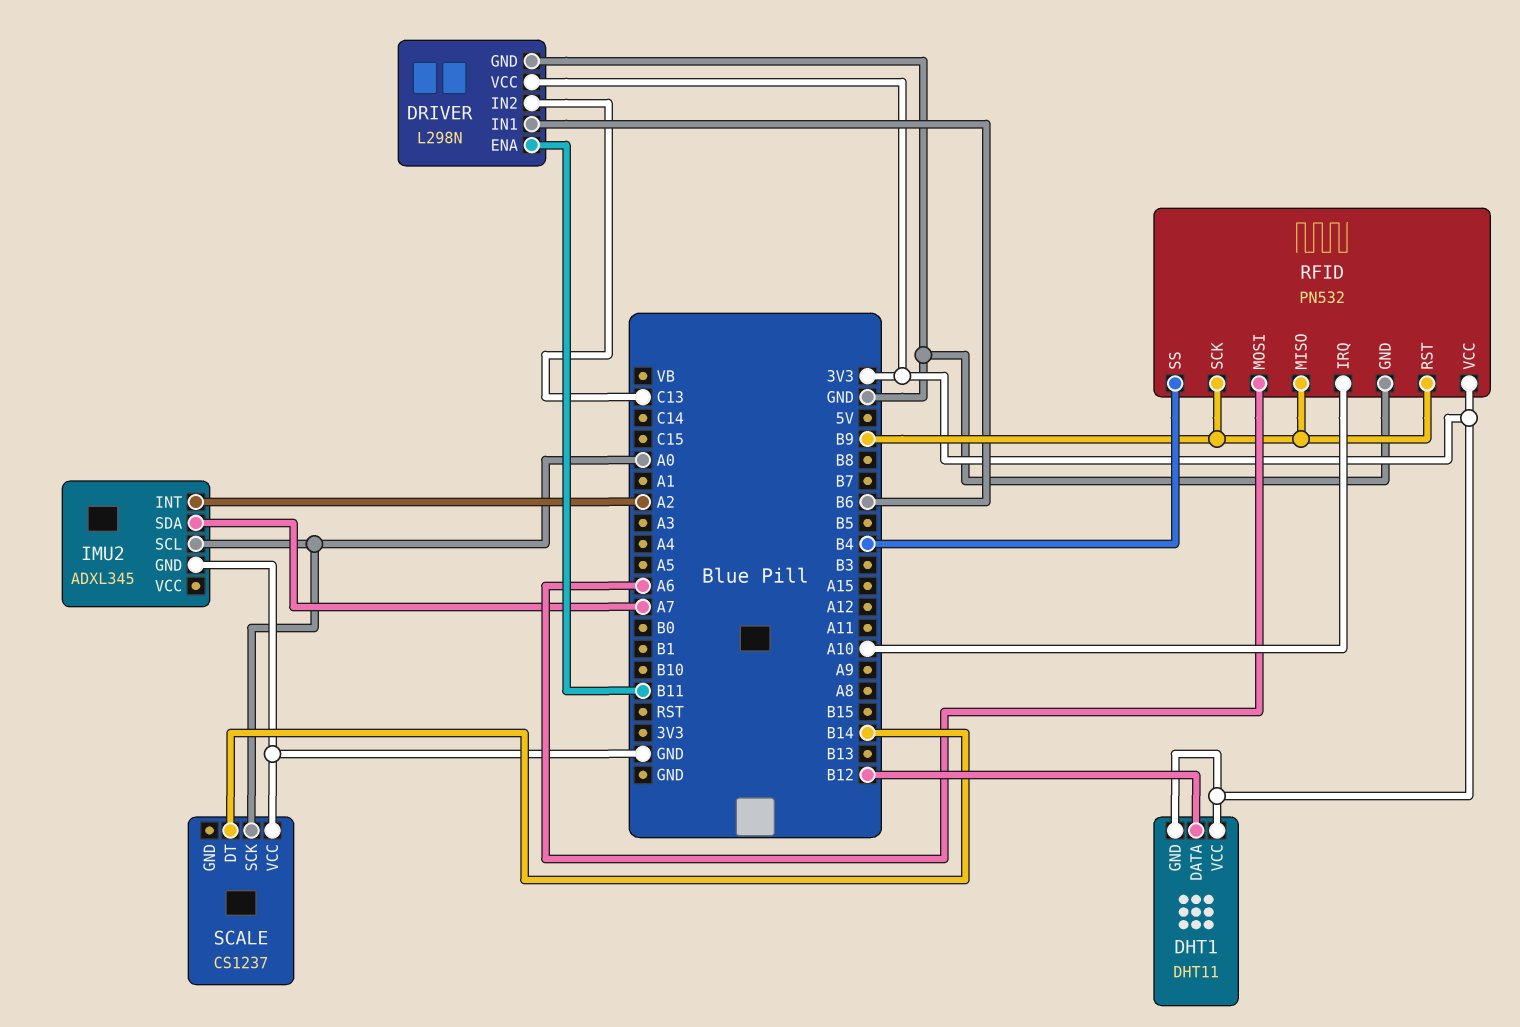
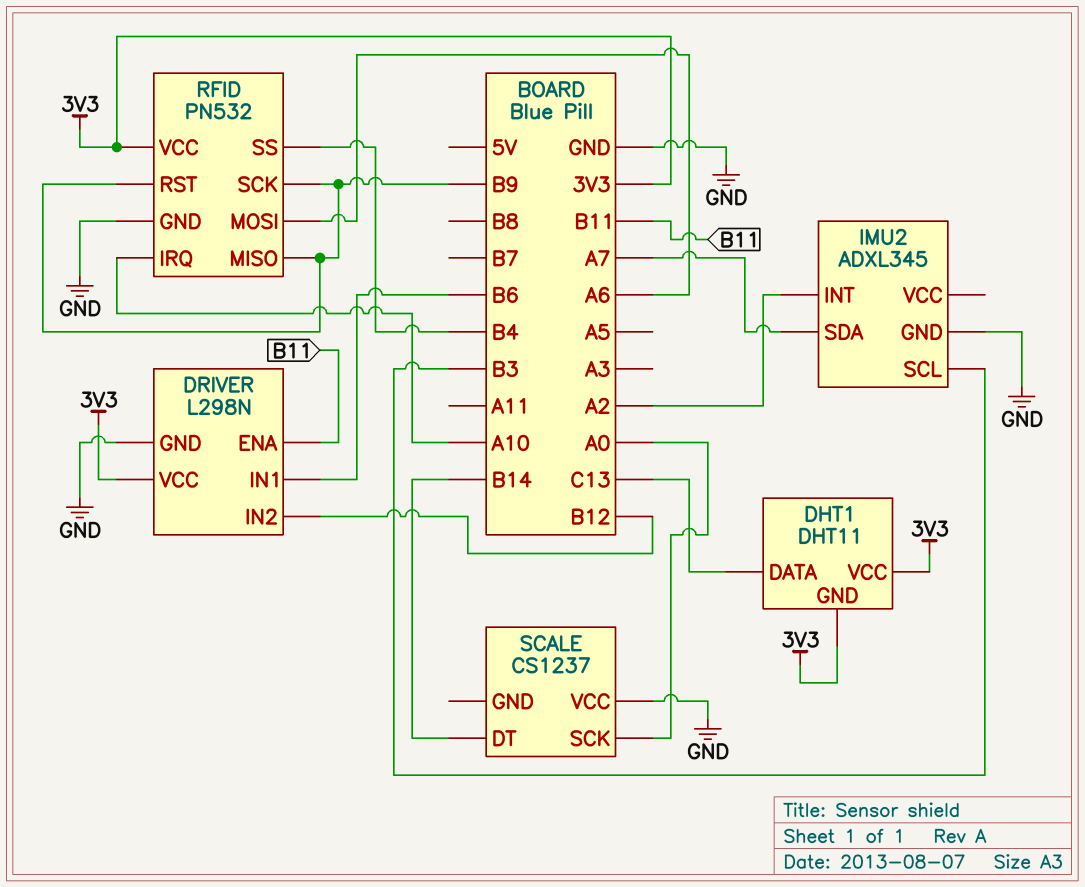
DHT1 pin DATA: B12 -> C13
DRIVER pin IN2: C13 -> B12
IMU2 pin SCL: A0 -> B3

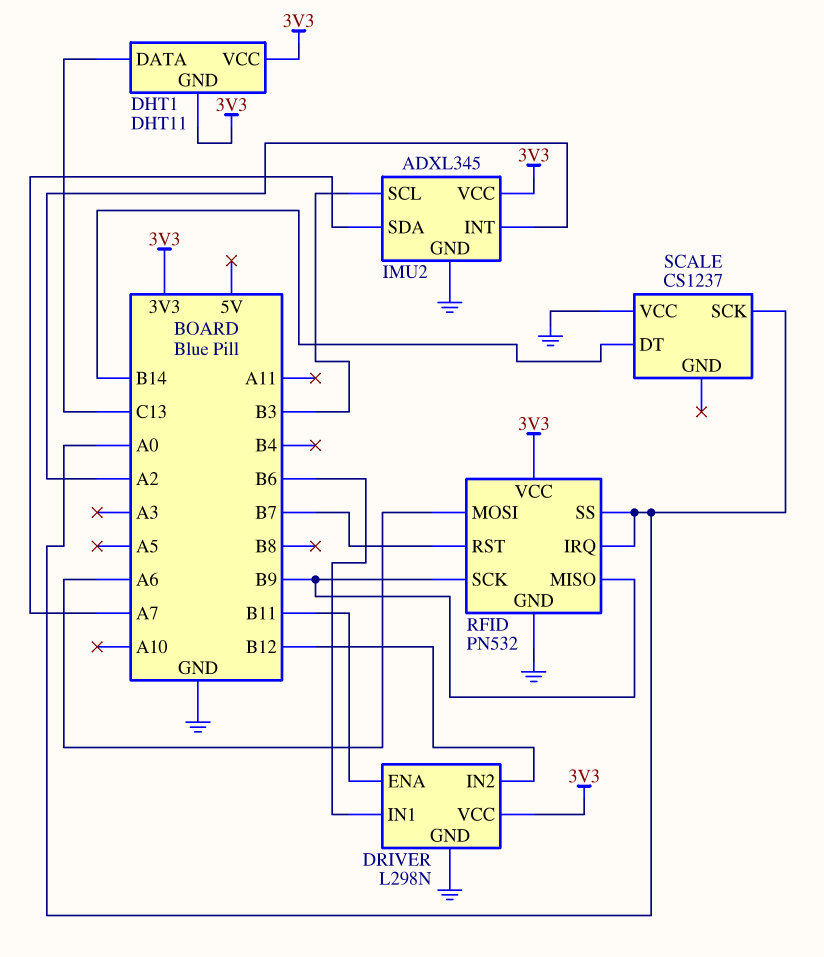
IMU2 pin VCC: none -> 3V3
RFID pin IRQ: A10 -> A0
RFID pin RST: B9 -> B7
RFID pin SS: B4 -> A0

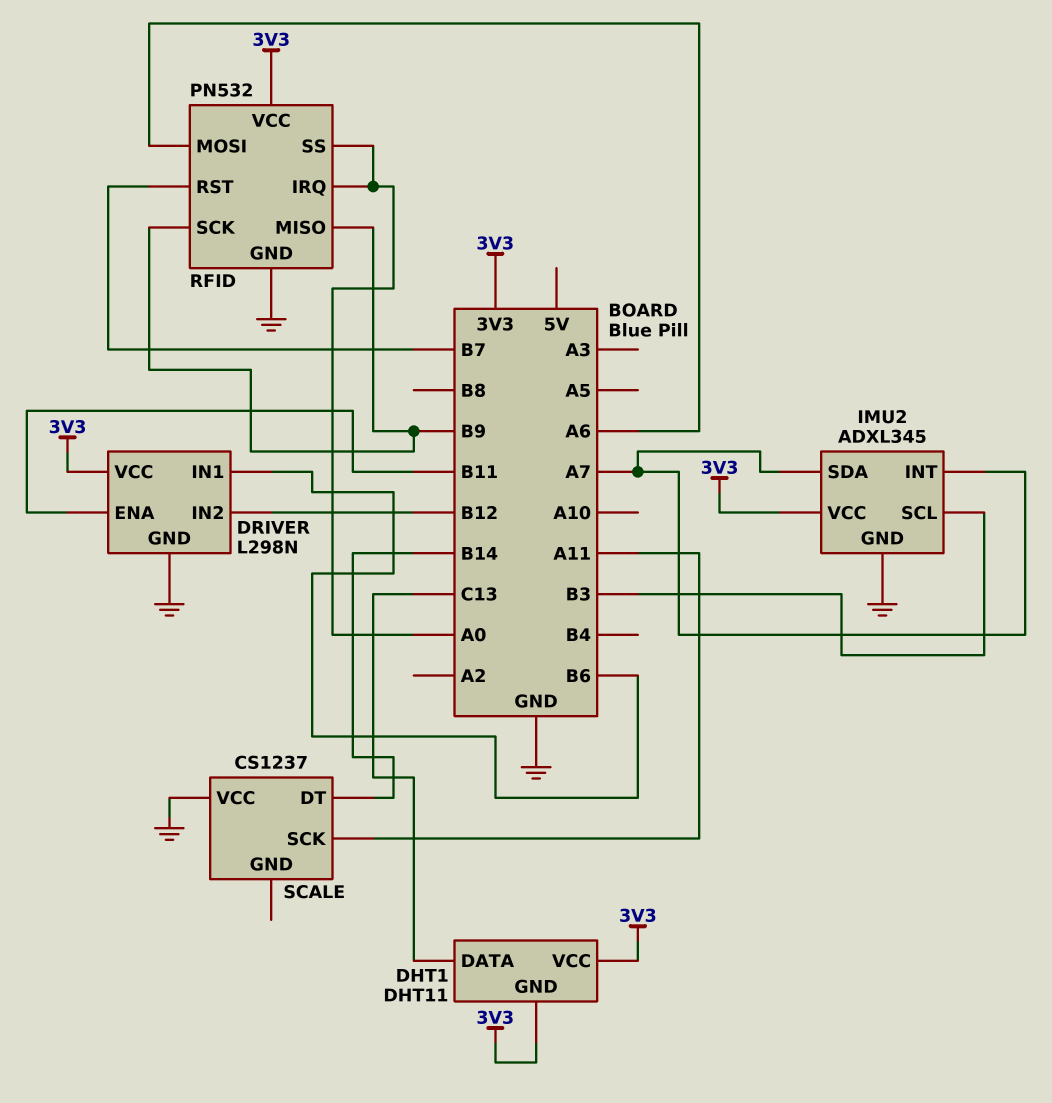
IMU2 pin INT: A2 -> A7
SCALE pin SCK: A0 -> A11

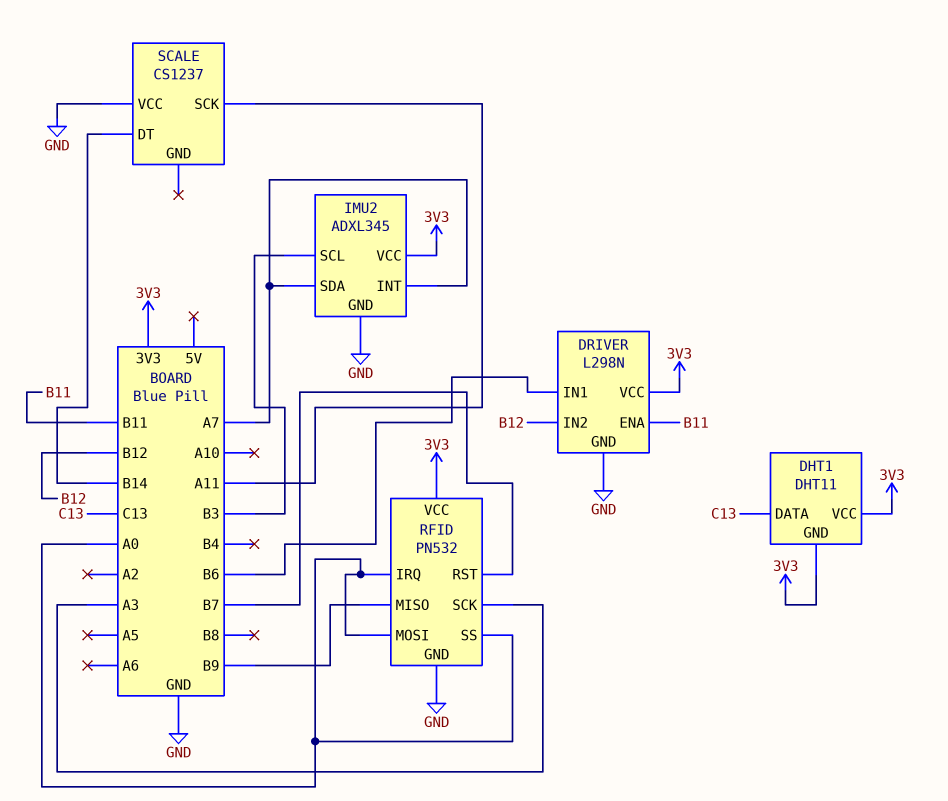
RFID pin MOSI: A6 -> A0
RFID pin SCK: B9 -> A3

